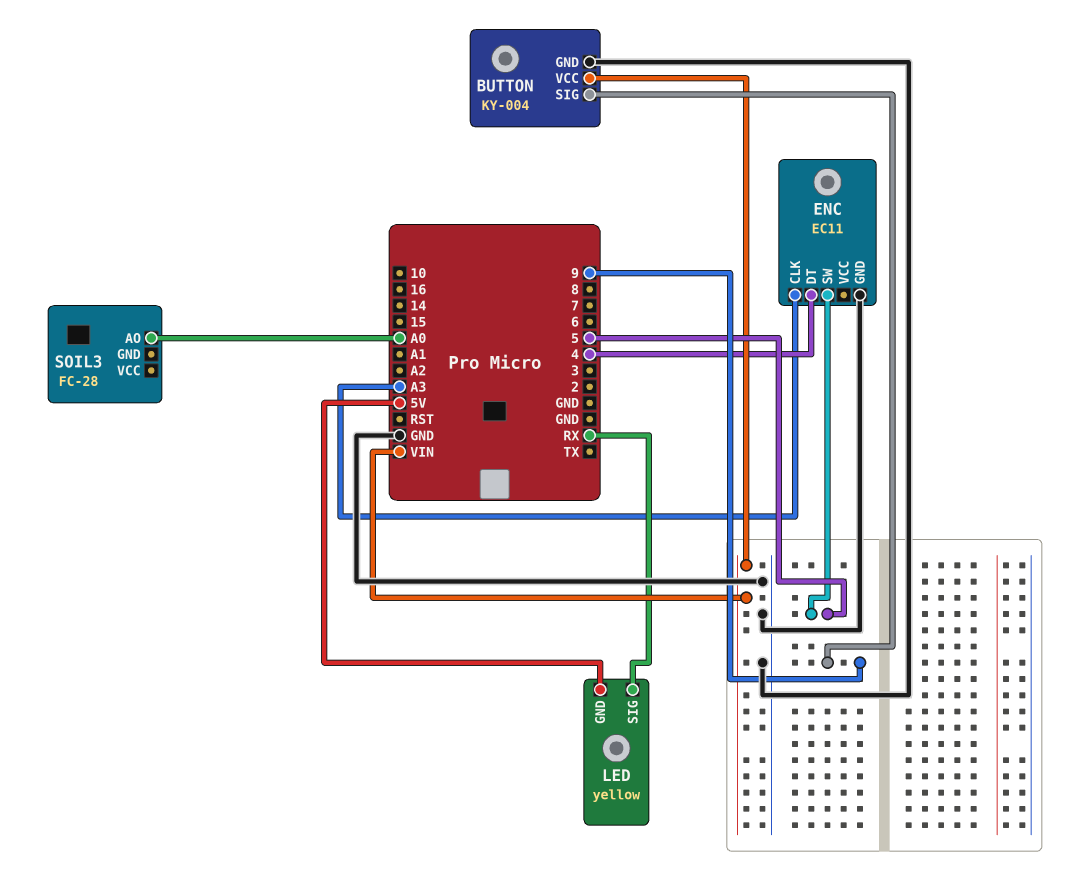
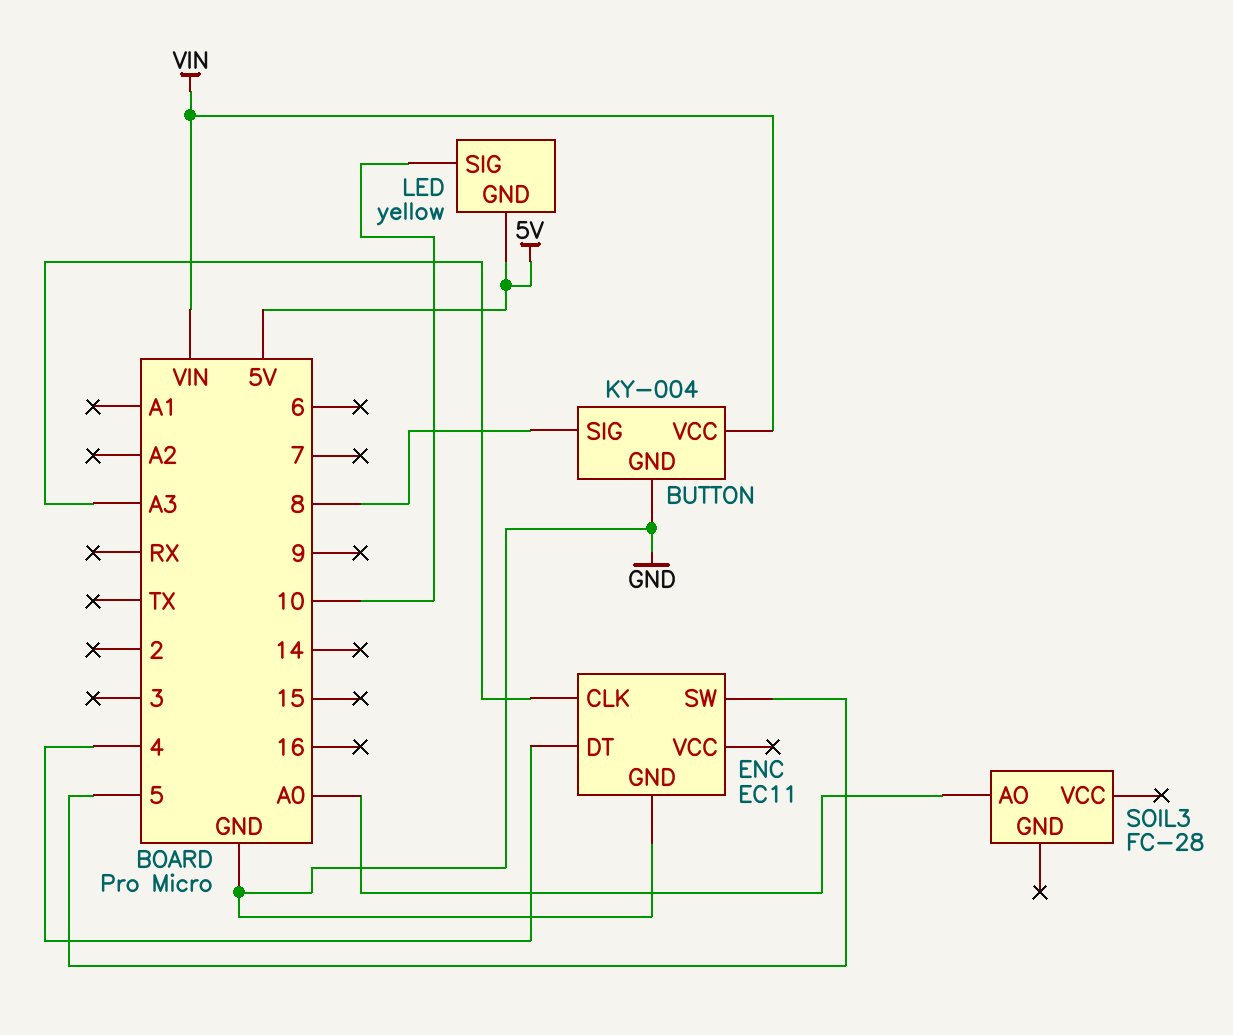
BUTTON pin SIG: 9 -> 8
LED pin SIG: RX -> 10

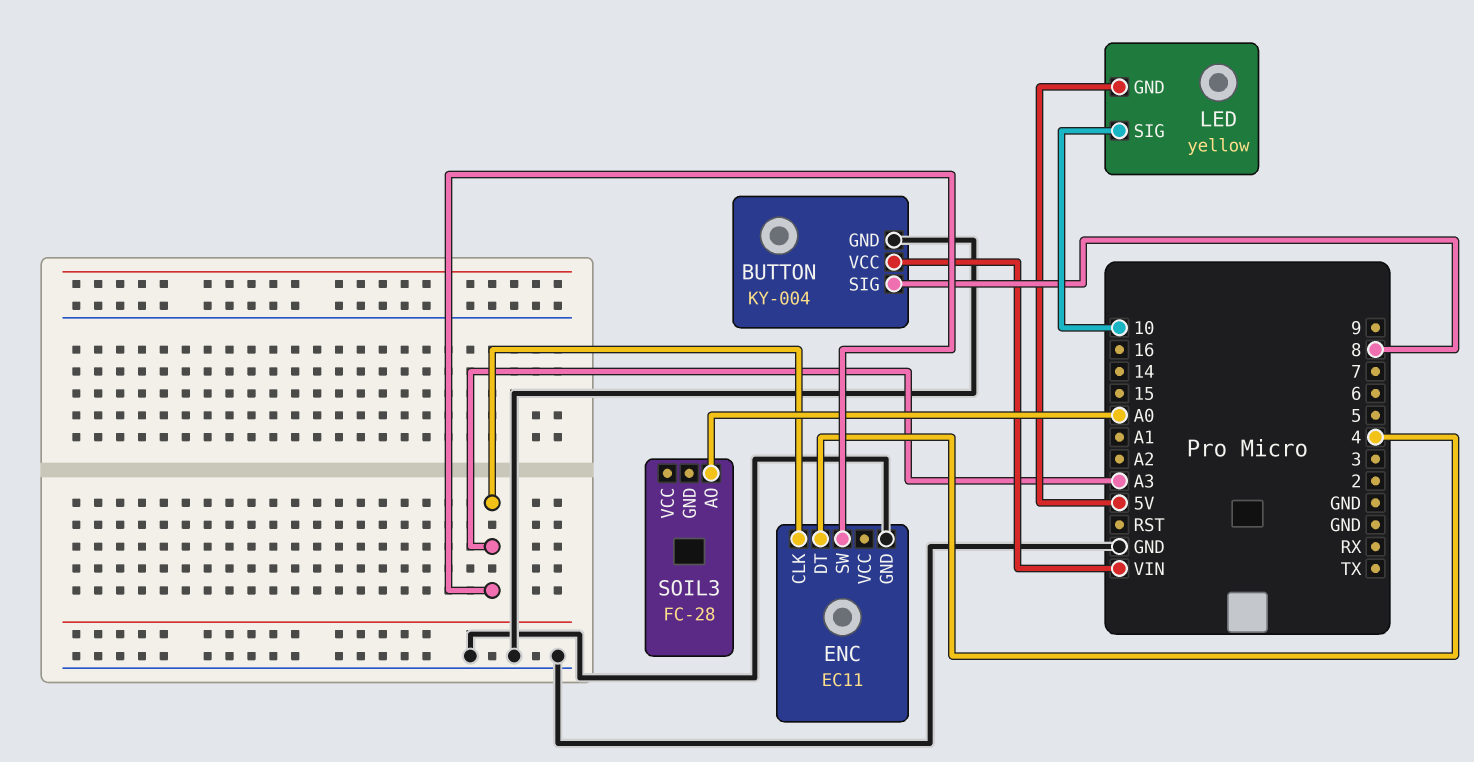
ENC pin SW: 5 -> A3

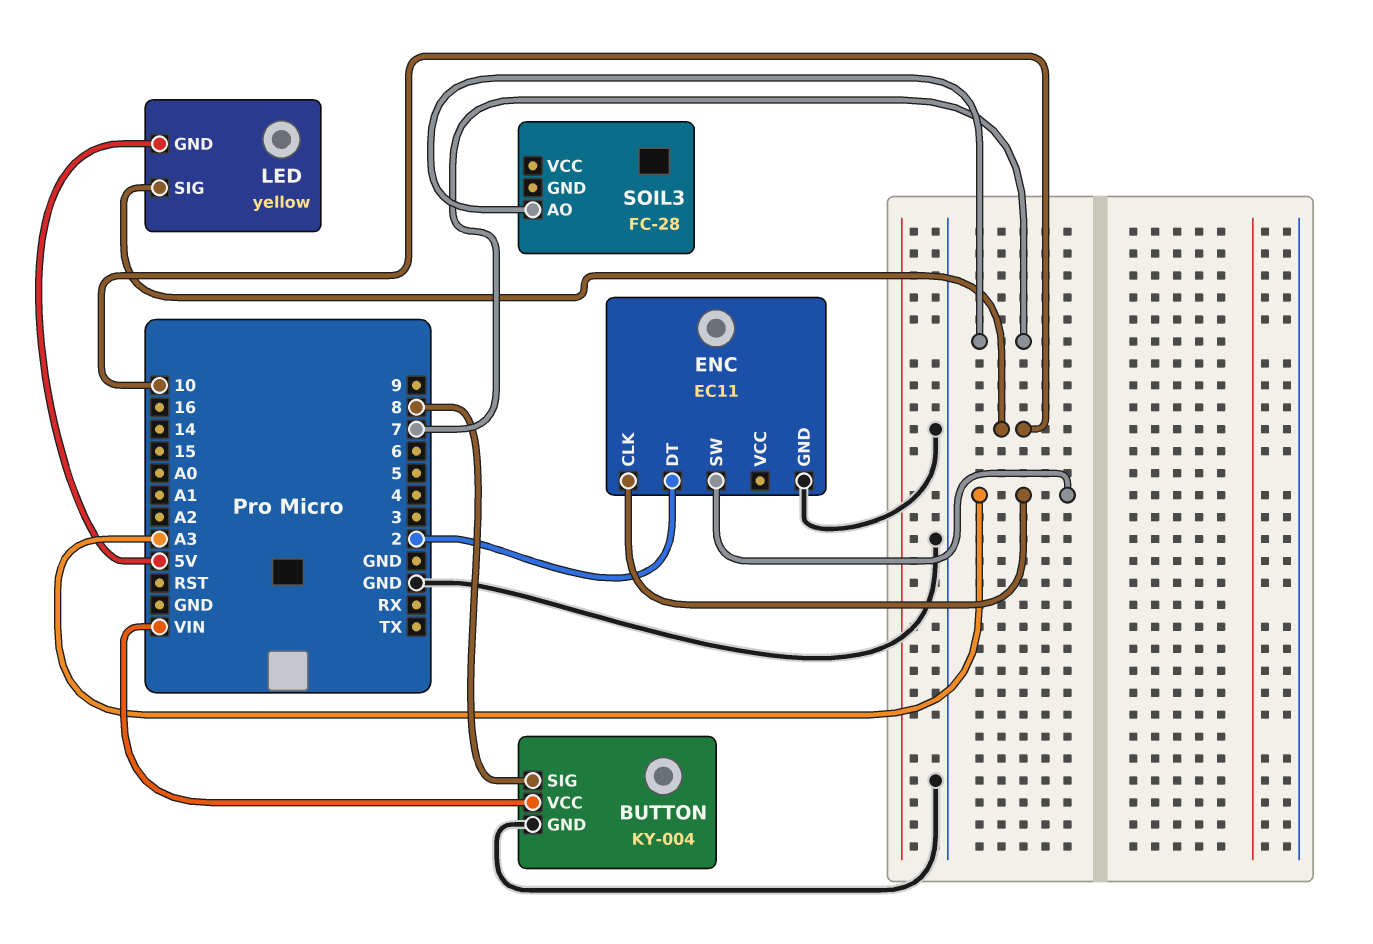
ENC pin DT: 4 -> 2
SOIL3 pin AO: A0 -> 7

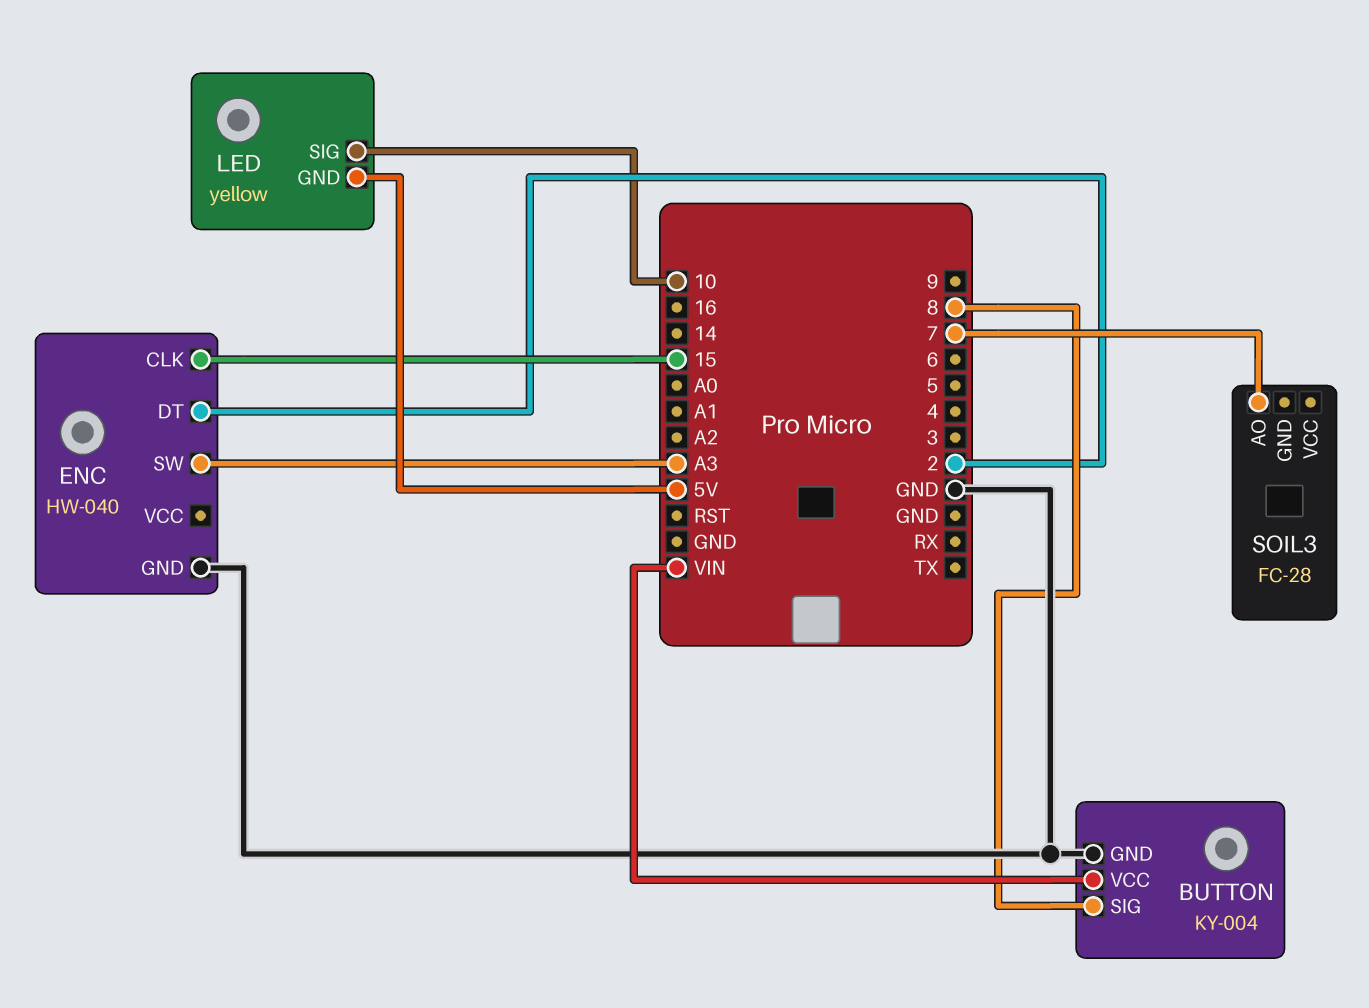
ENC: EC11 -> HW-040
ENC pin CLK: A3 -> 15

